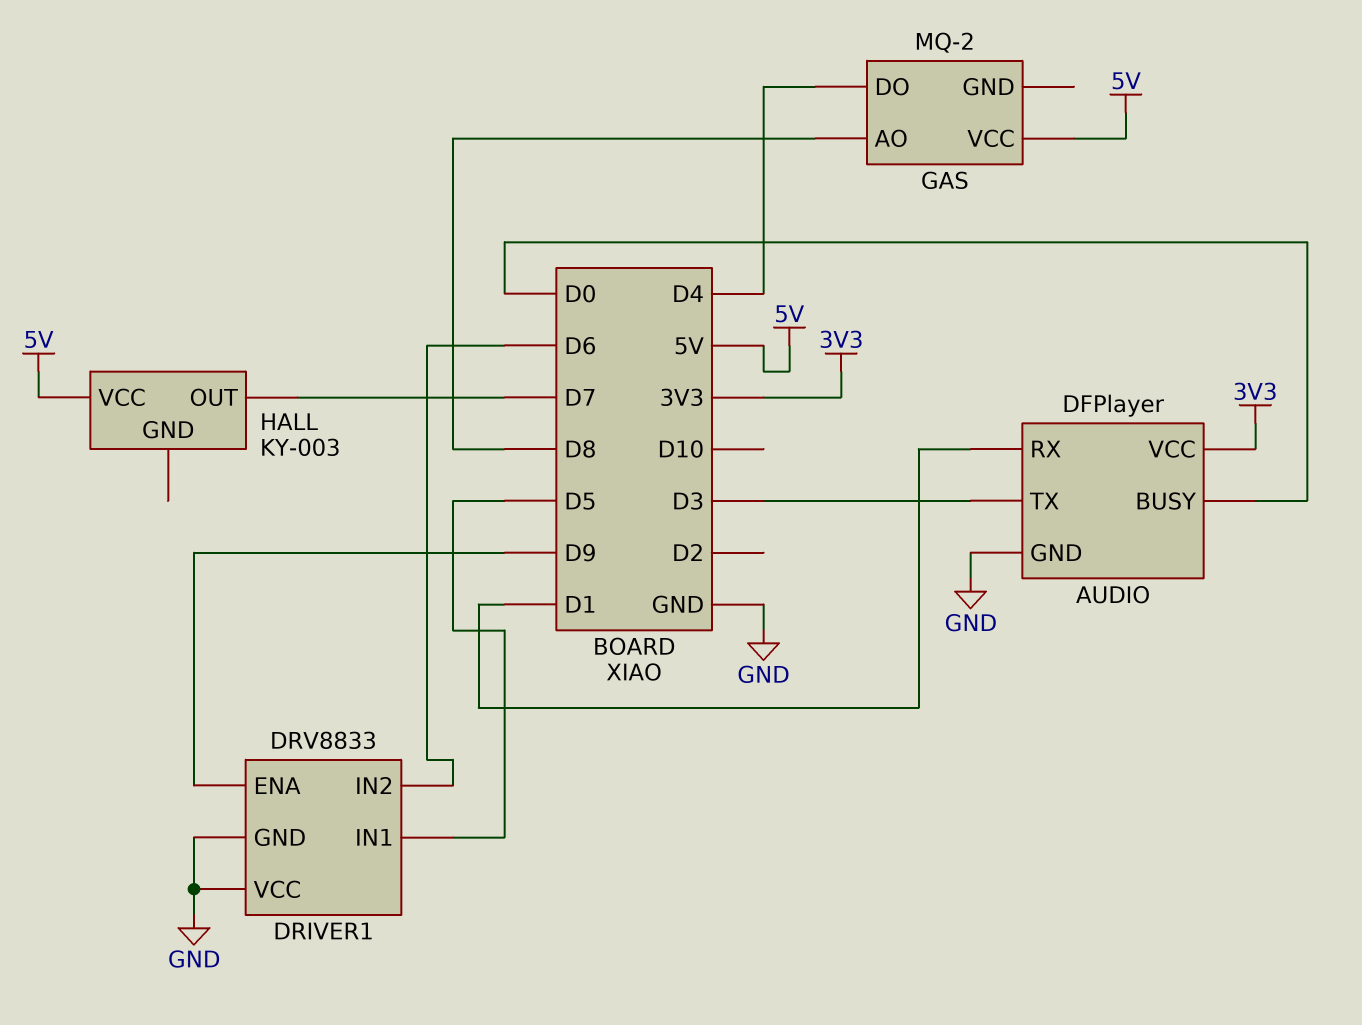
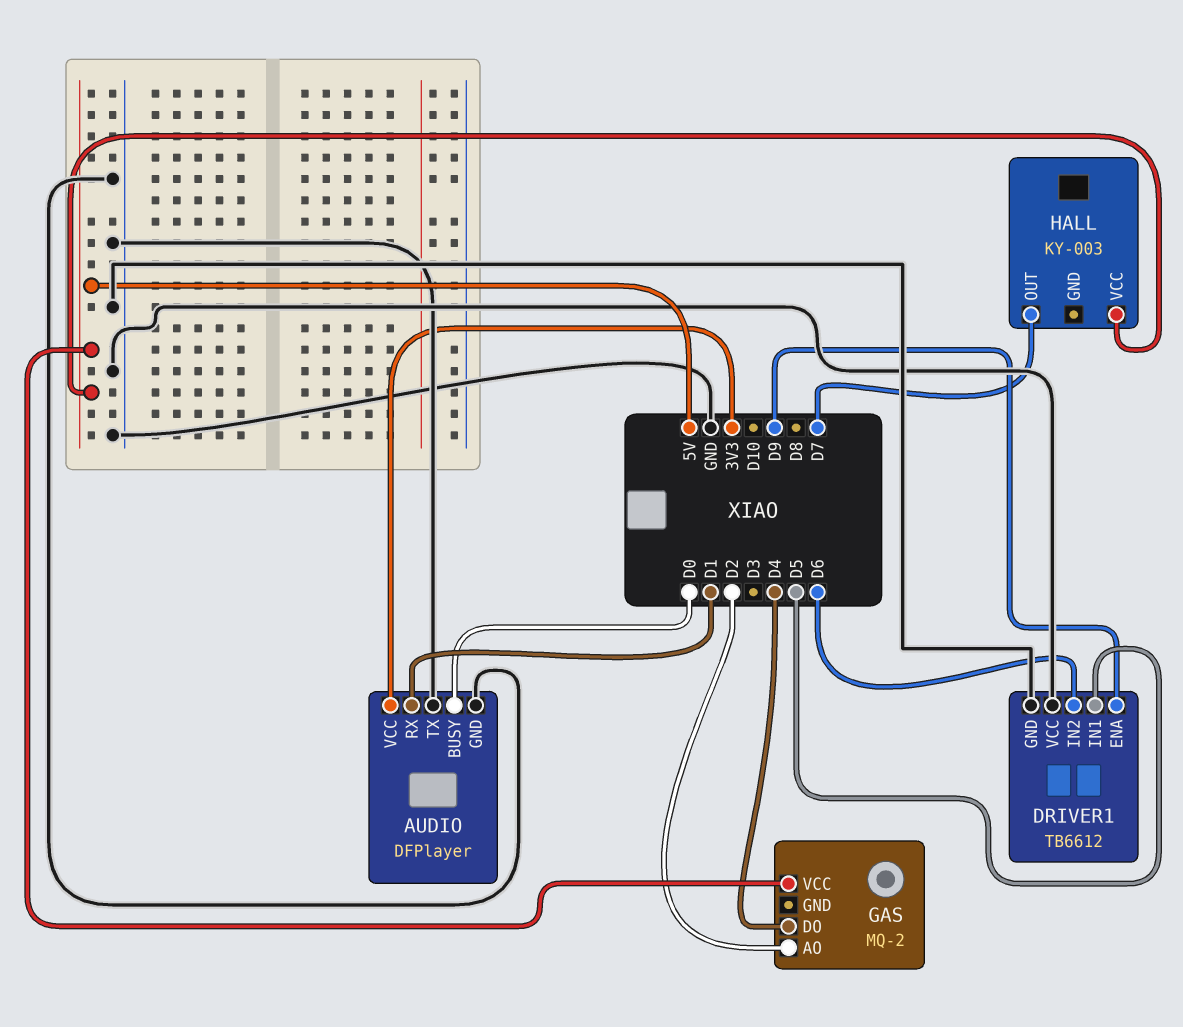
AUDIO pin TX: D3 -> GND
DRIVER1: DRV8833 -> TB6612
GAS pin AO: D8 -> D2

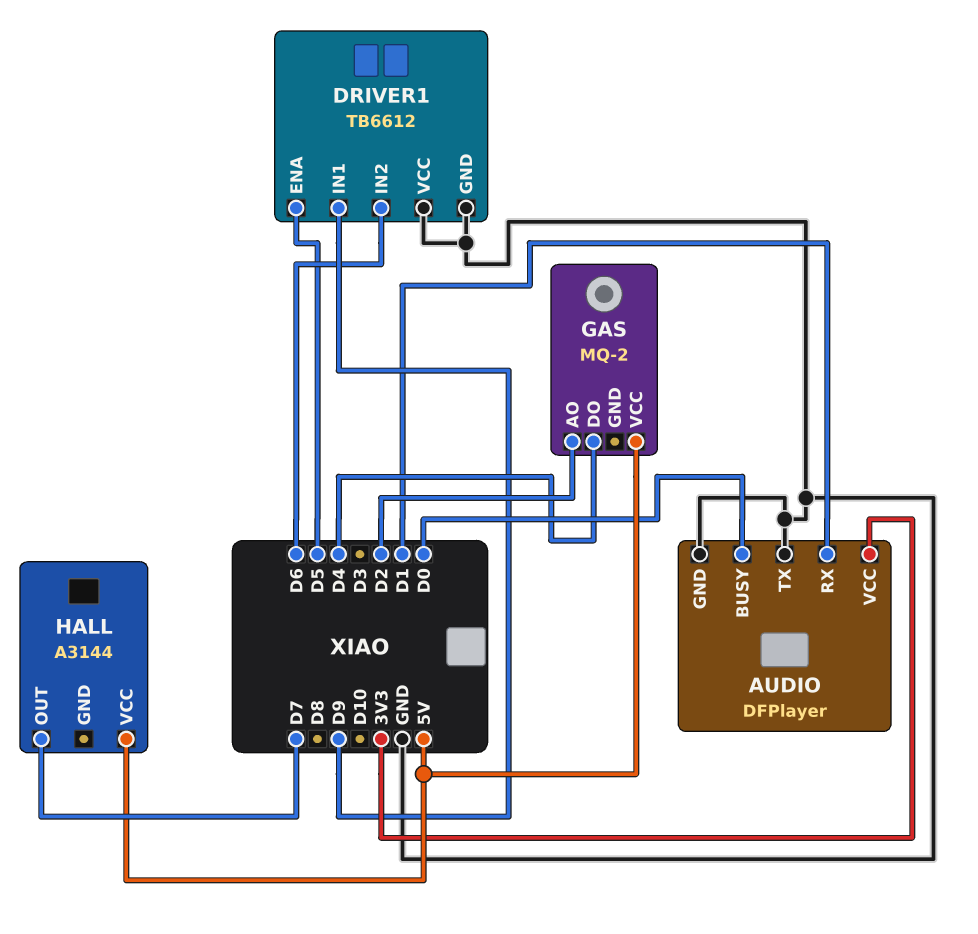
DRIVER1 pin ENA: D9 -> D5
DRIVER1 pin IN1: D5 -> D9
HALL: KY-003 -> A3144

